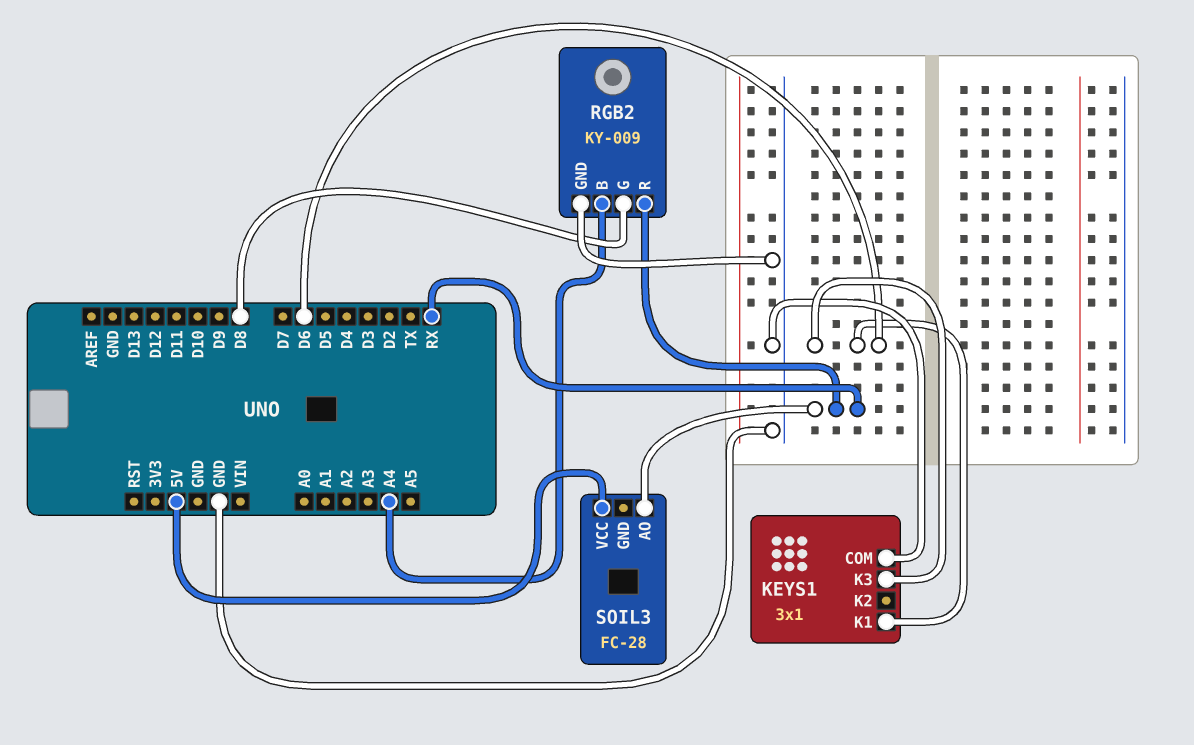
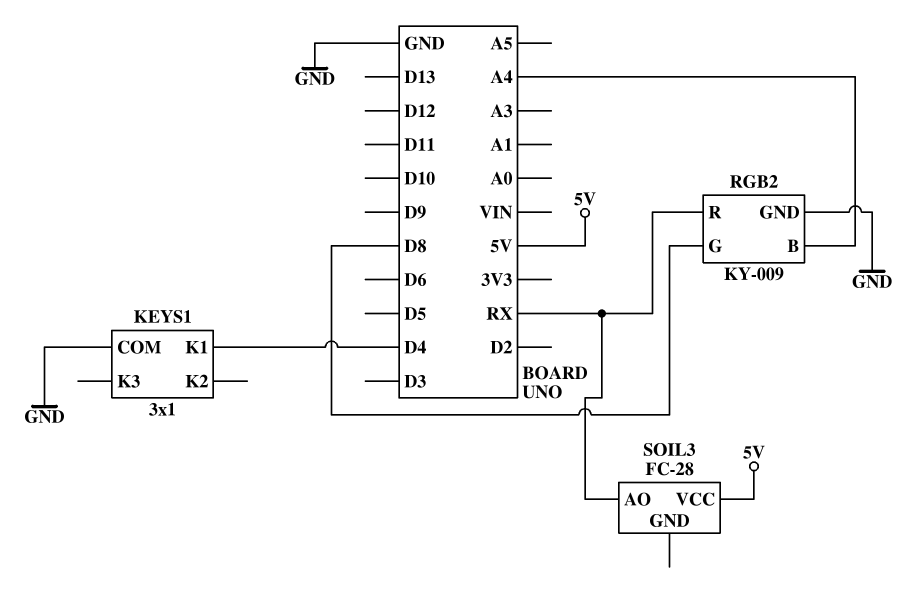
KEYS1 pin K1: D6 -> D4
KEYS1 pin K3: D6 -> none

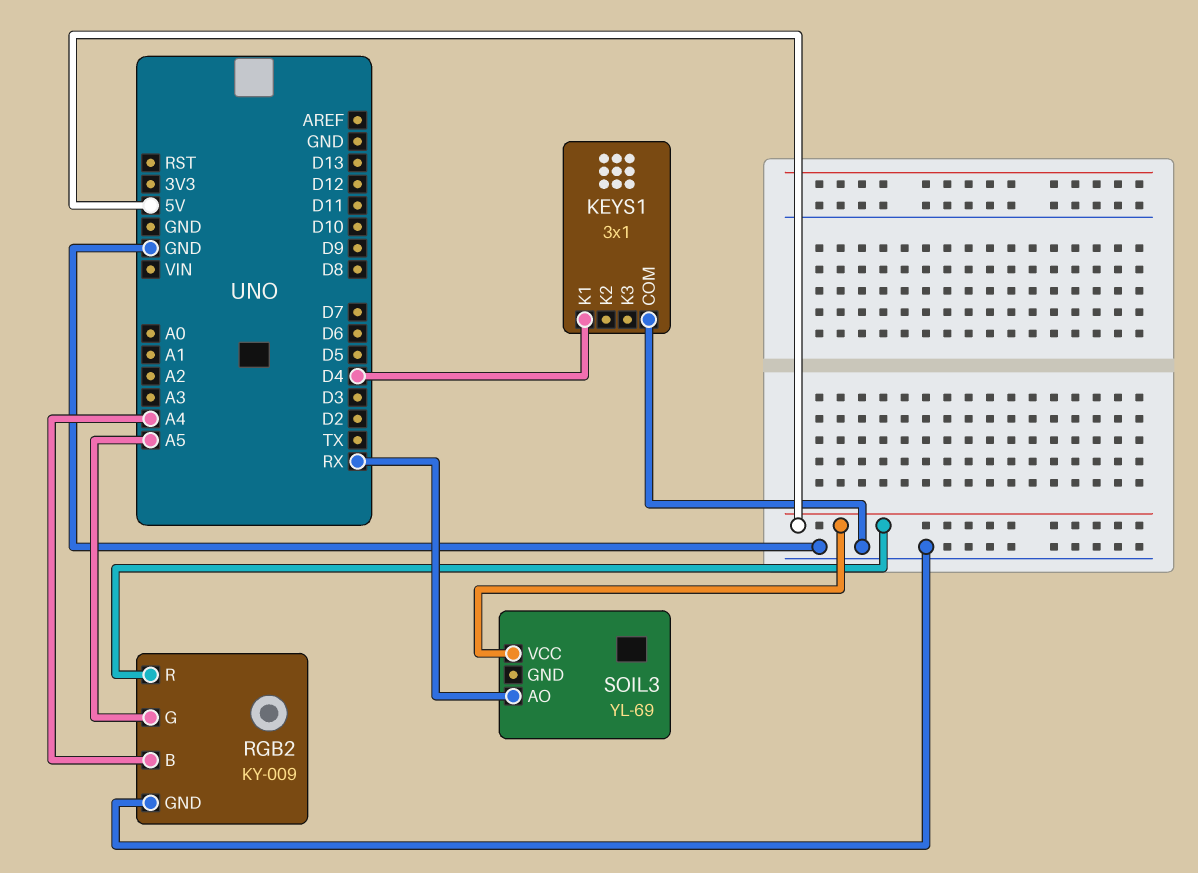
RGB2 pin G: D8 -> A5
RGB2 pin R: RX -> 5V
SOIL3: FC-28 -> YL-69

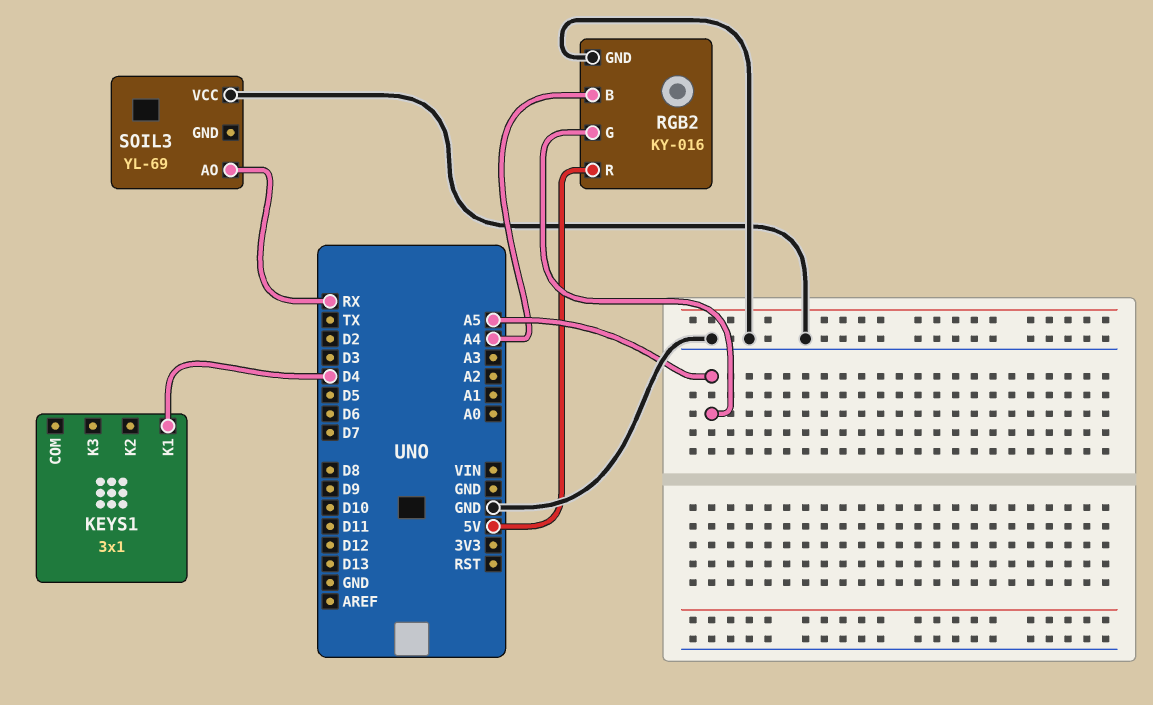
KEYS1 pin COM: GND -> none
RGB2: KY-009 -> KY-016
SOIL3 pin VCC: 5V -> GND

